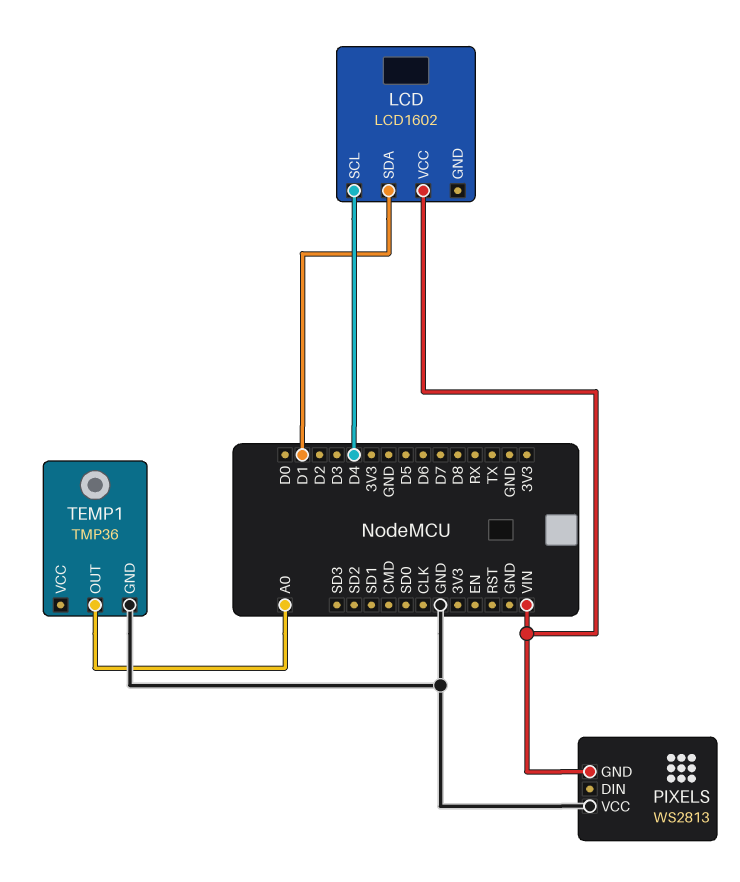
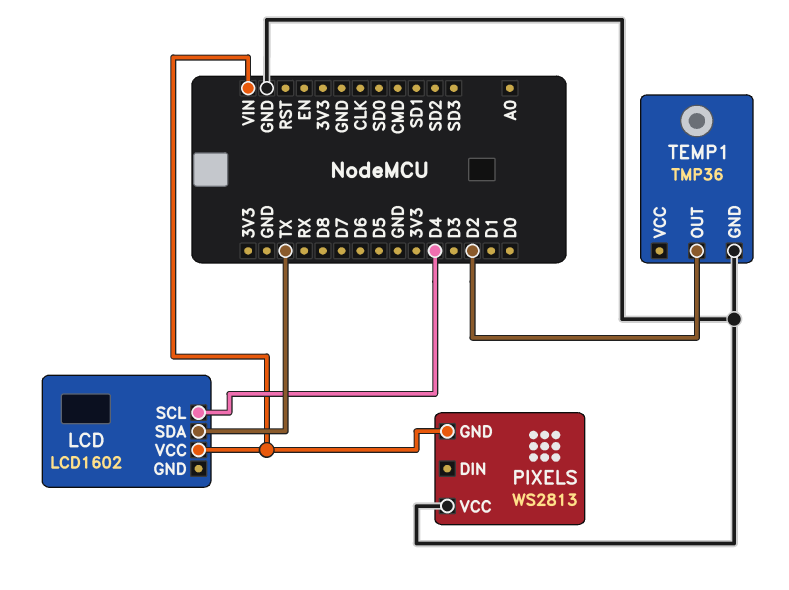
LCD pin SDA: D1 -> TX
TEMP1 pin OUT: A0 -> D2

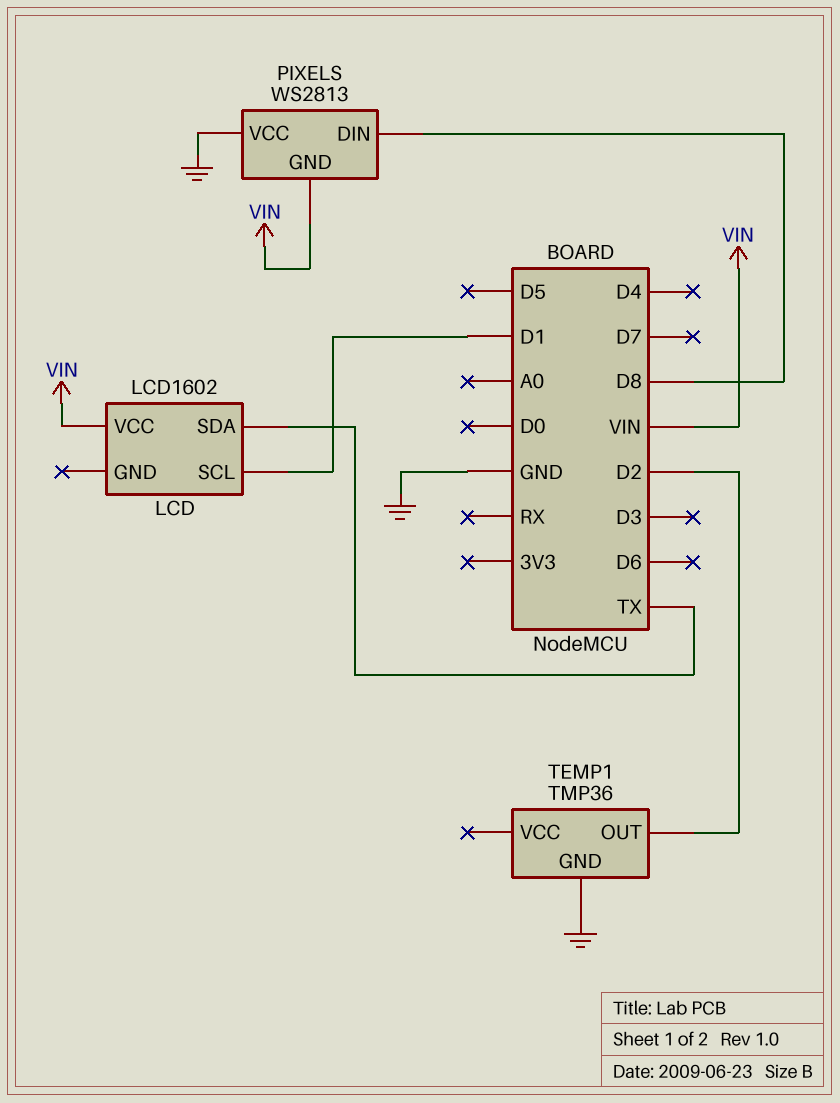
LCD pin SCL: D4 -> D1
PIXELS pin DIN: none -> D8

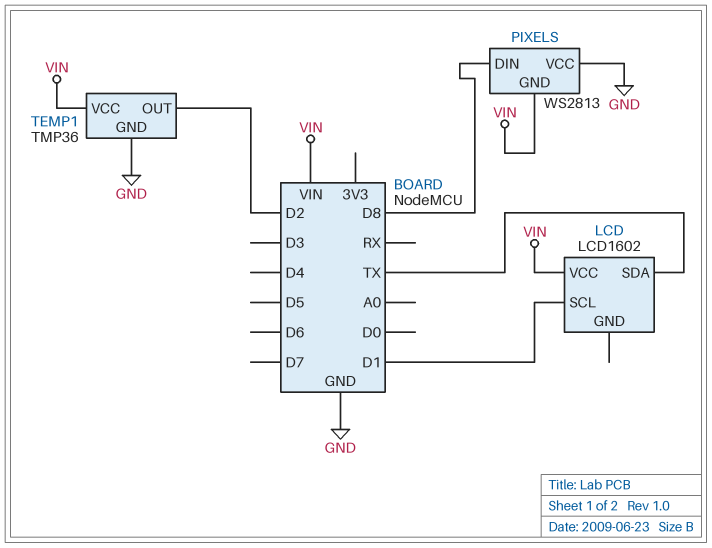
TEMP1 pin VCC: none -> VIN

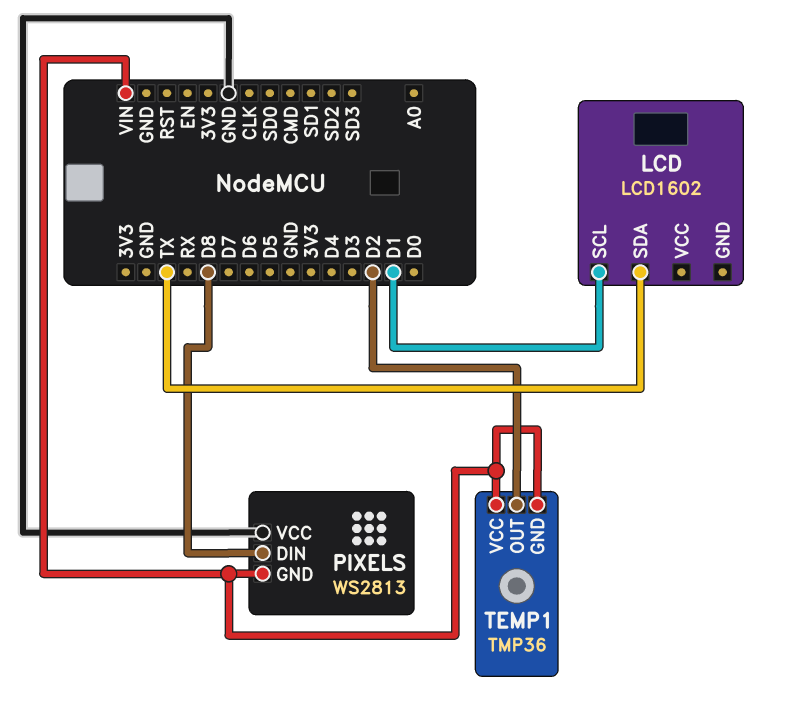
LCD pin VCC: VIN -> none
TEMP1 pin GND: GND -> VIN

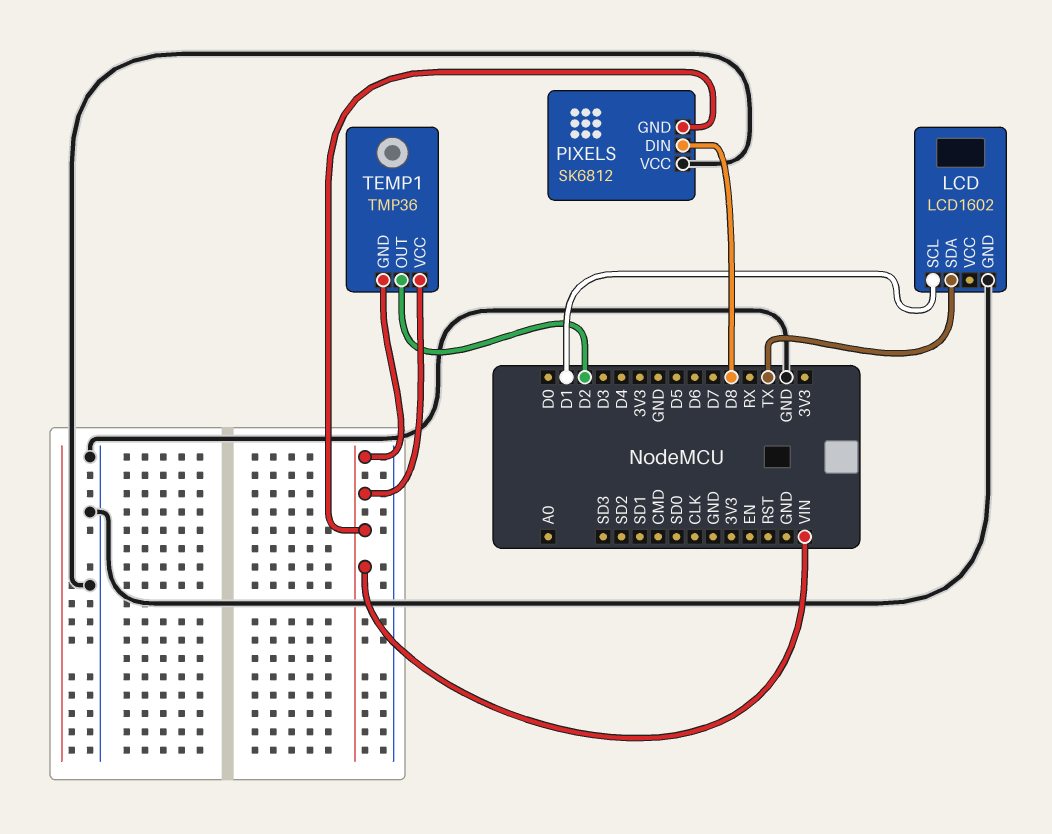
LCD pin GND: none -> GND
PIXELS: WS2813 -> SK6812

